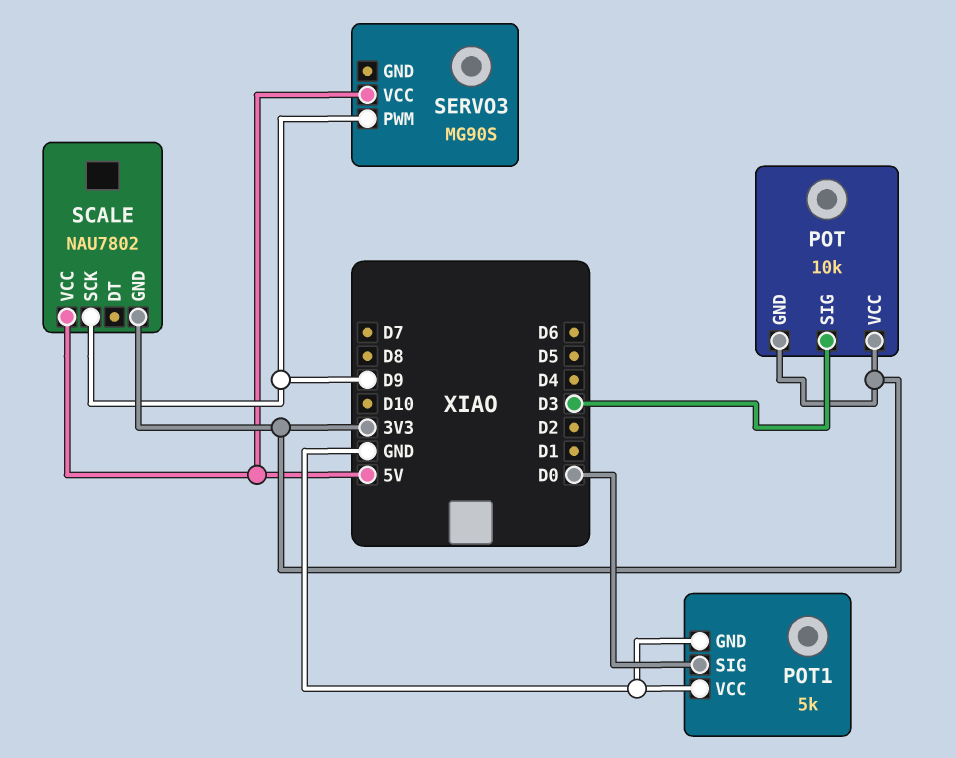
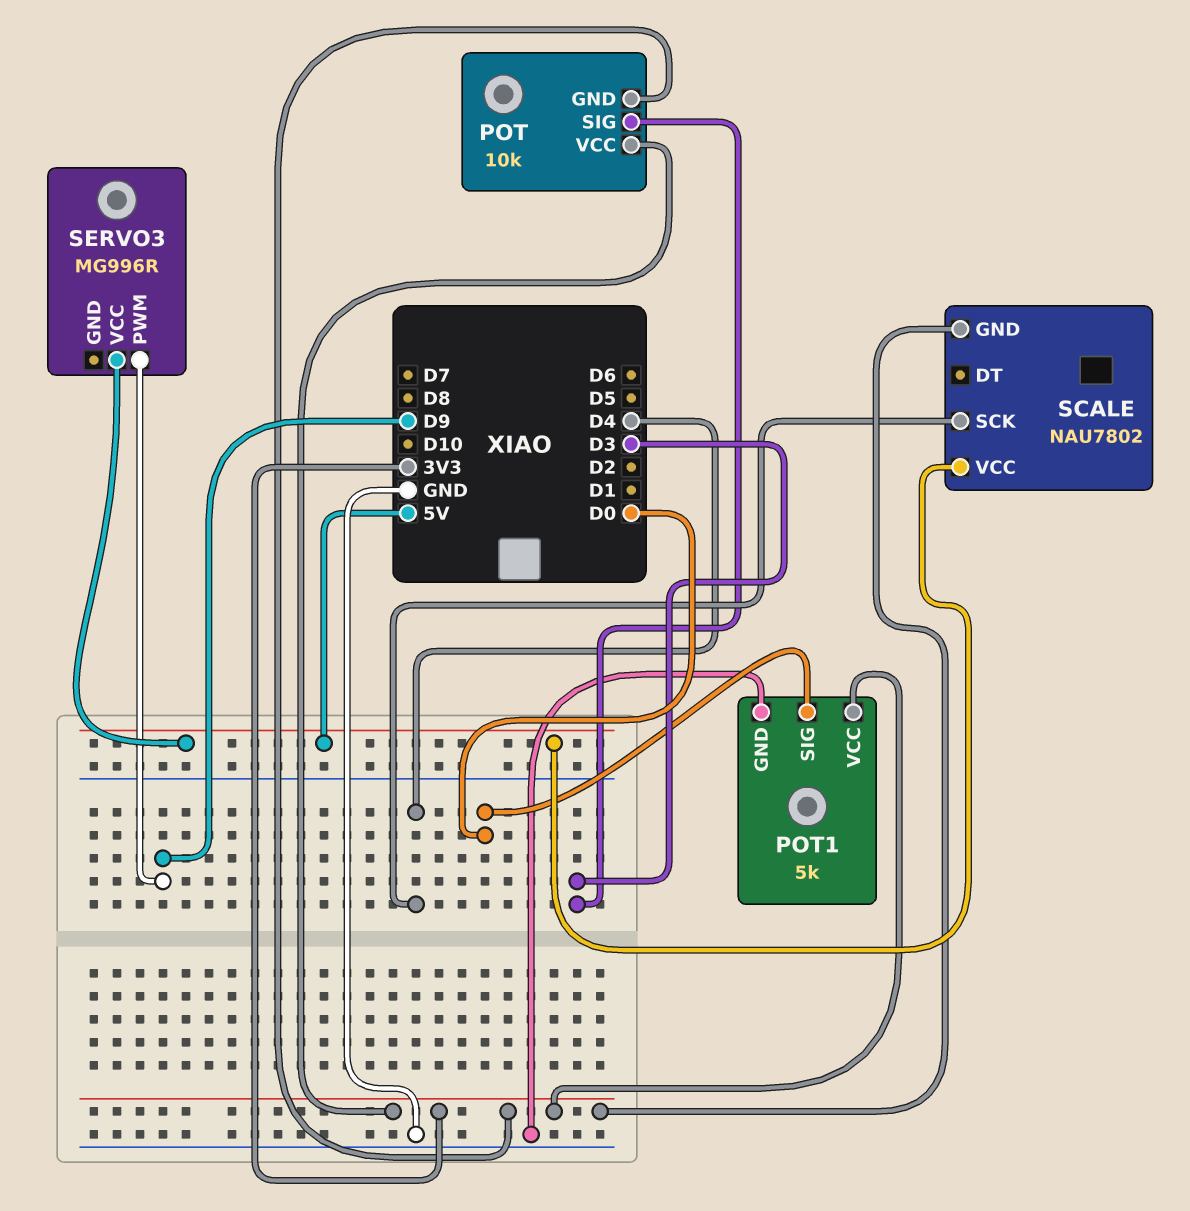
POT1 pin VCC: GND -> 3V3
SCALE pin SCK: D9 -> D4
SERVO3: MG90S -> MG996R

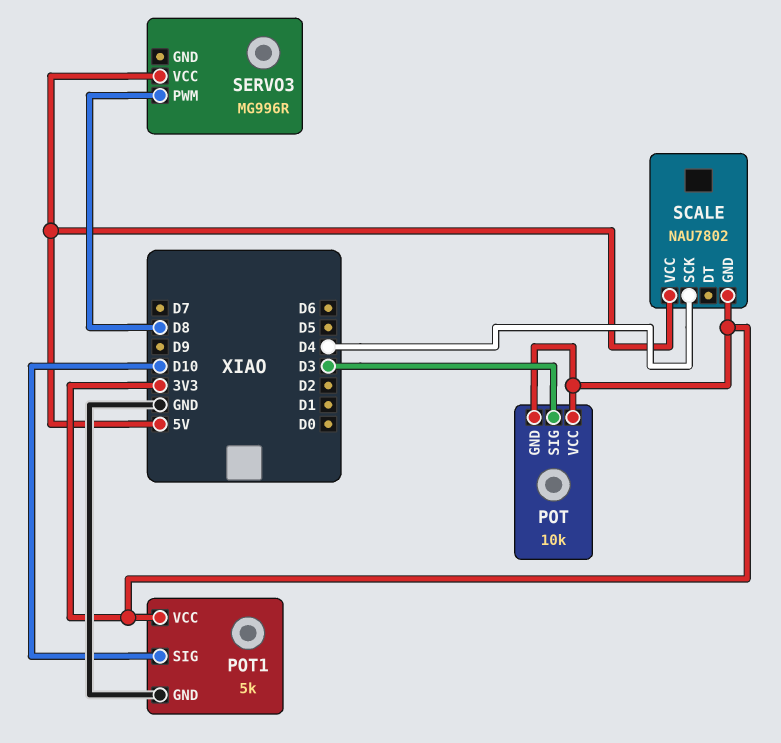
POT1 pin SIG: D0 -> D10
SERVO3 pin PWM: D9 -> D8

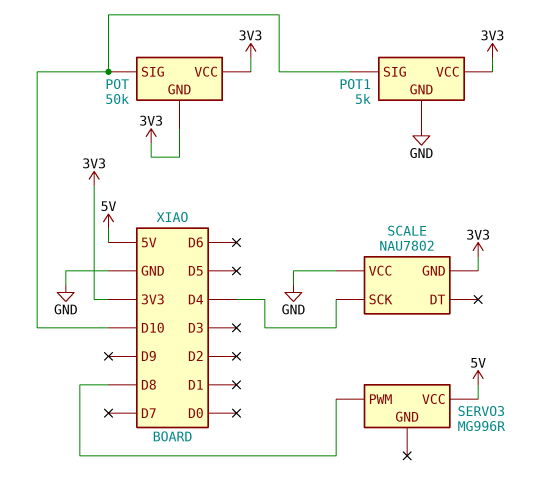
POT: 10k -> 50k
POT pin SIG: D3 -> D10
SCALE pin VCC: 5V -> GND

